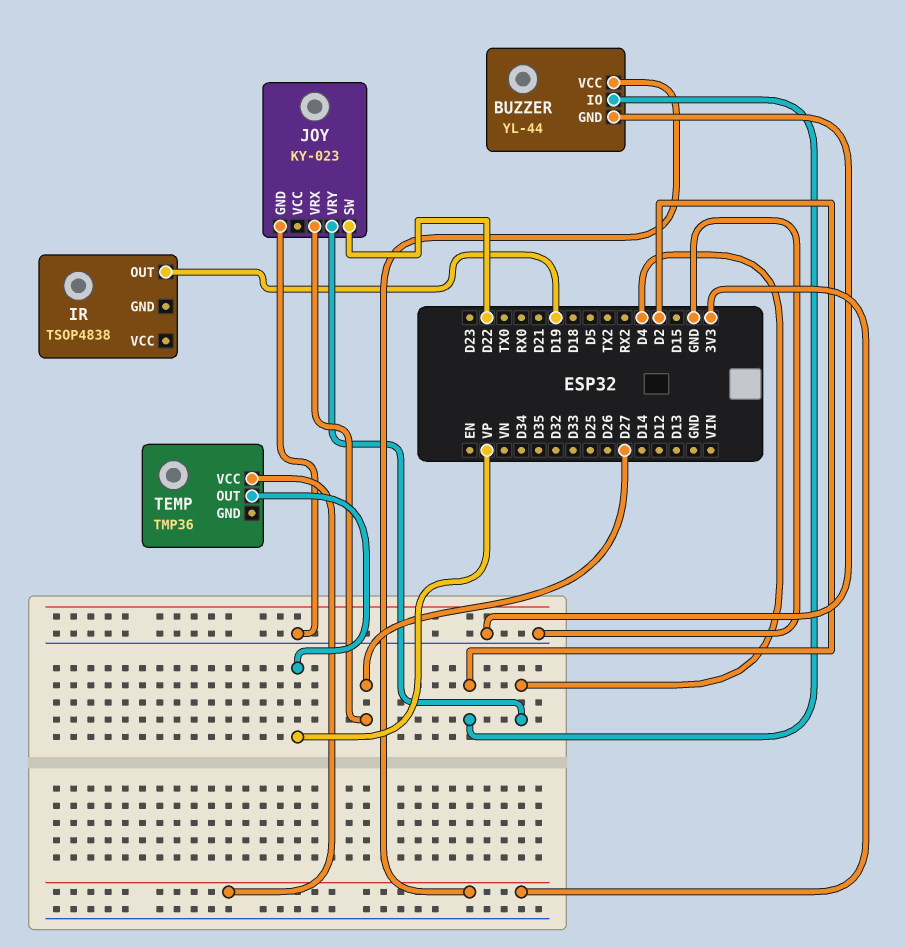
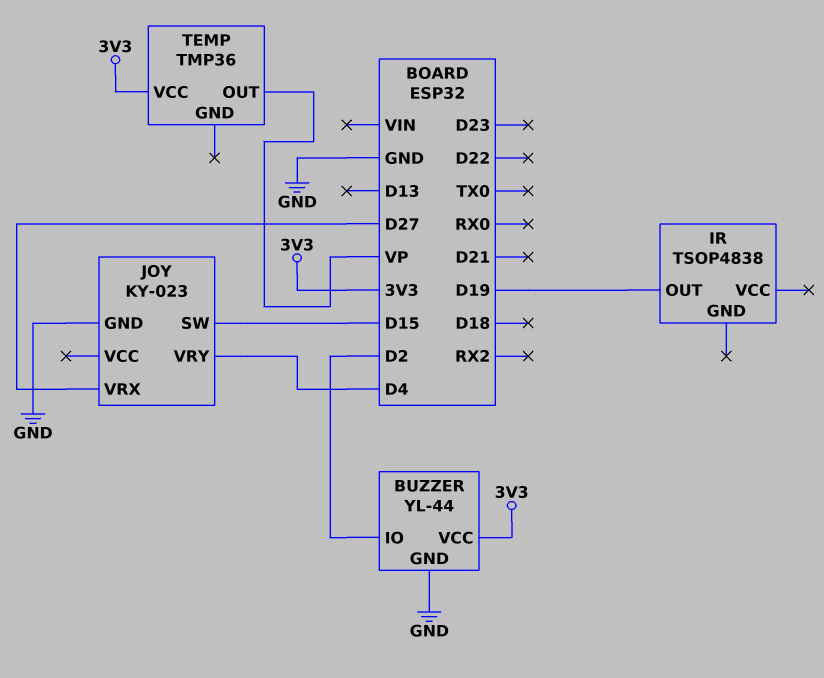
JOY pin SW: D22 -> D15

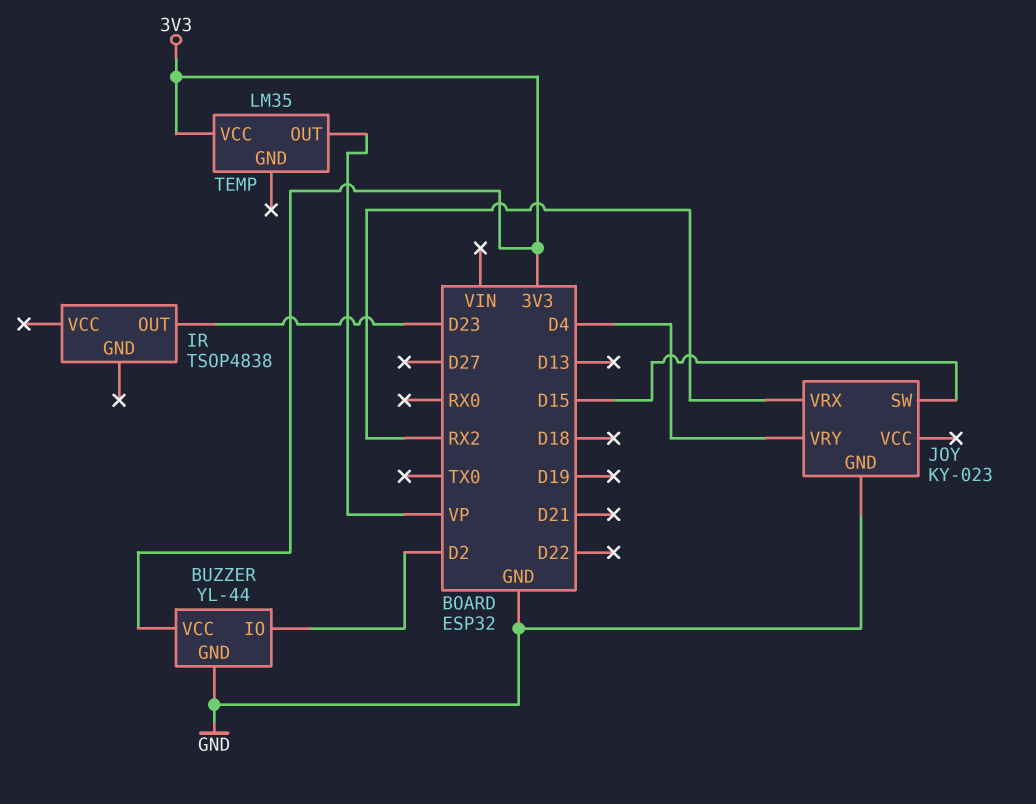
IR pin OUT: D19 -> D23
JOY pin VRX: D27 -> RX2
TEMP: TMP36 -> LM35

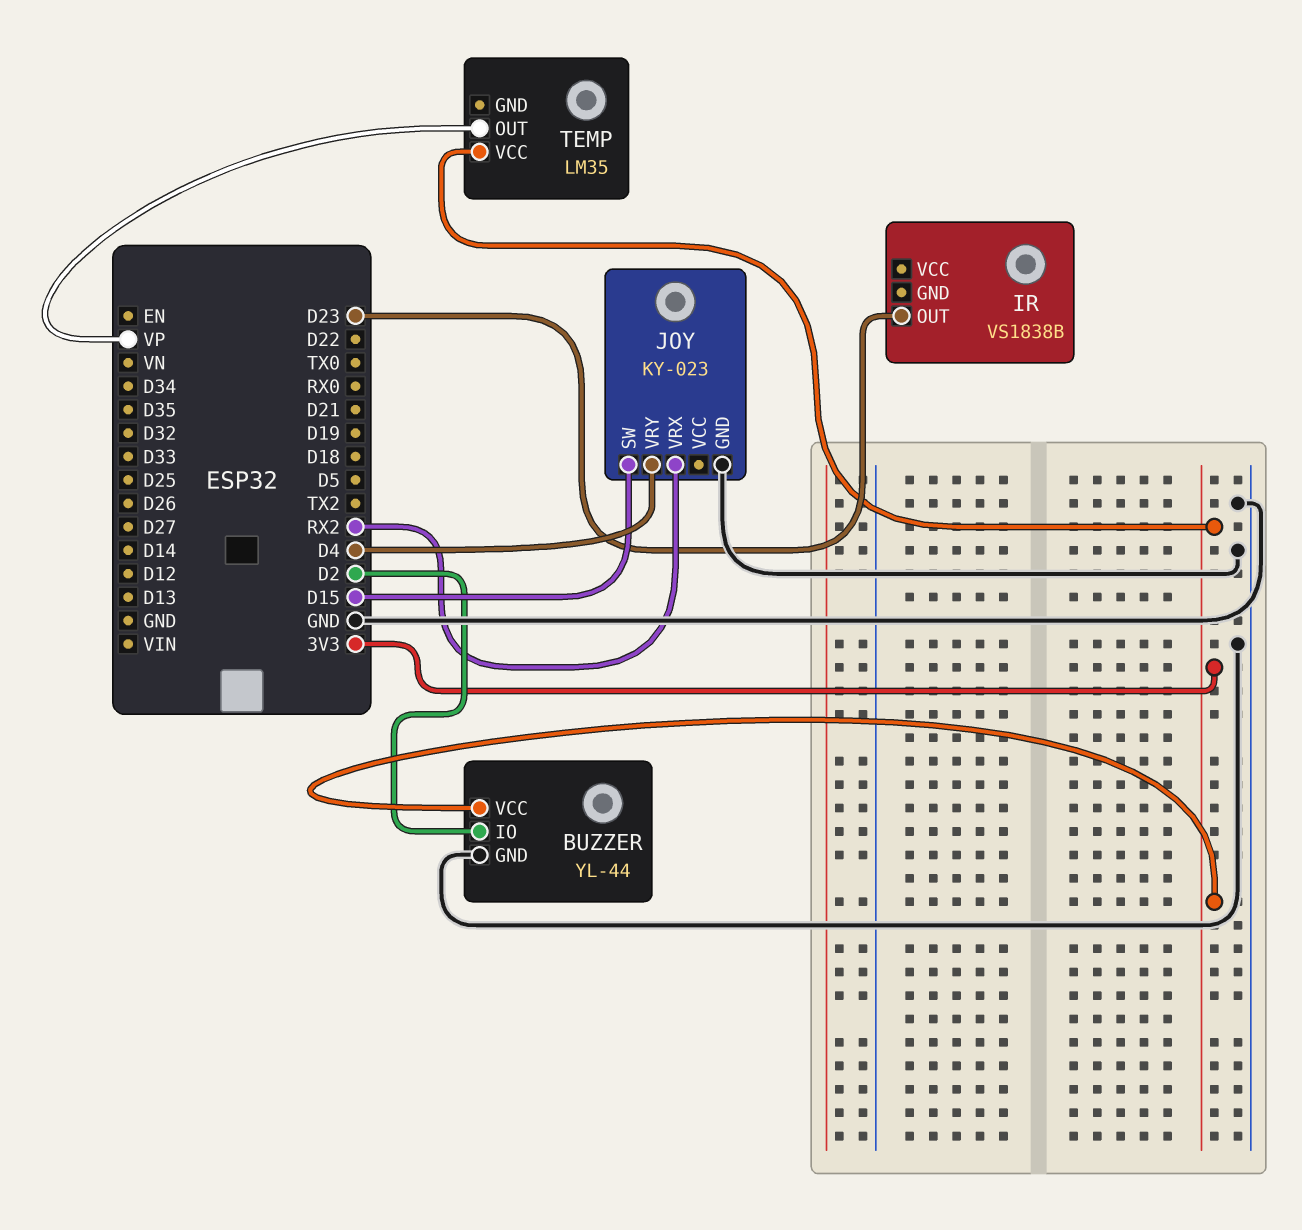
IR: TSOP4838 -> VS1838B

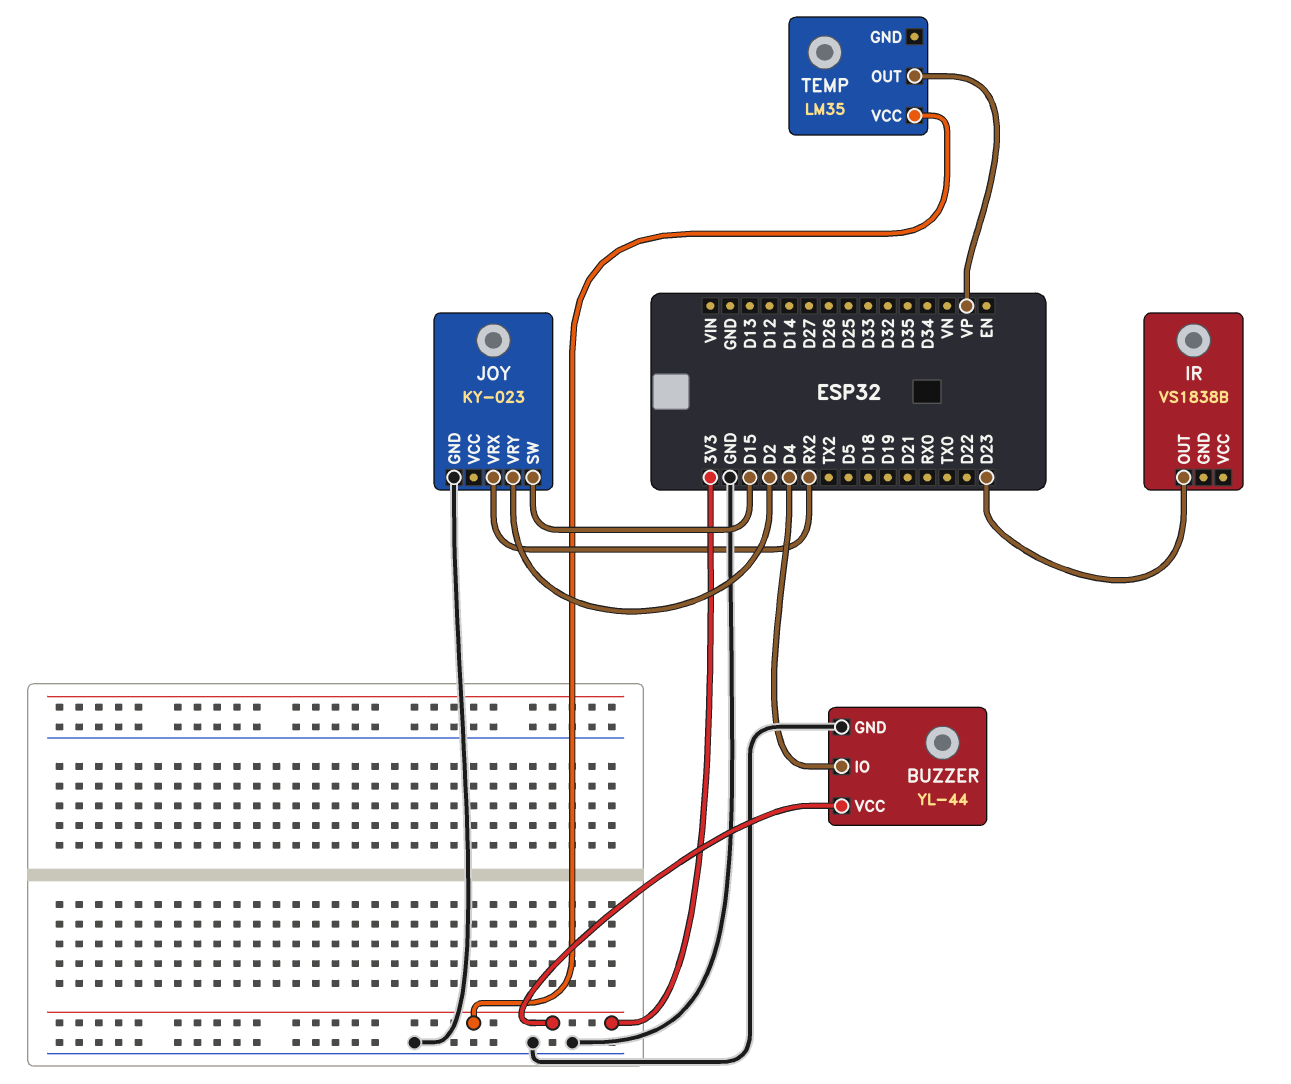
BUZZER pin IO: D2 -> D4
JOY pin VRY: D4 -> D2

